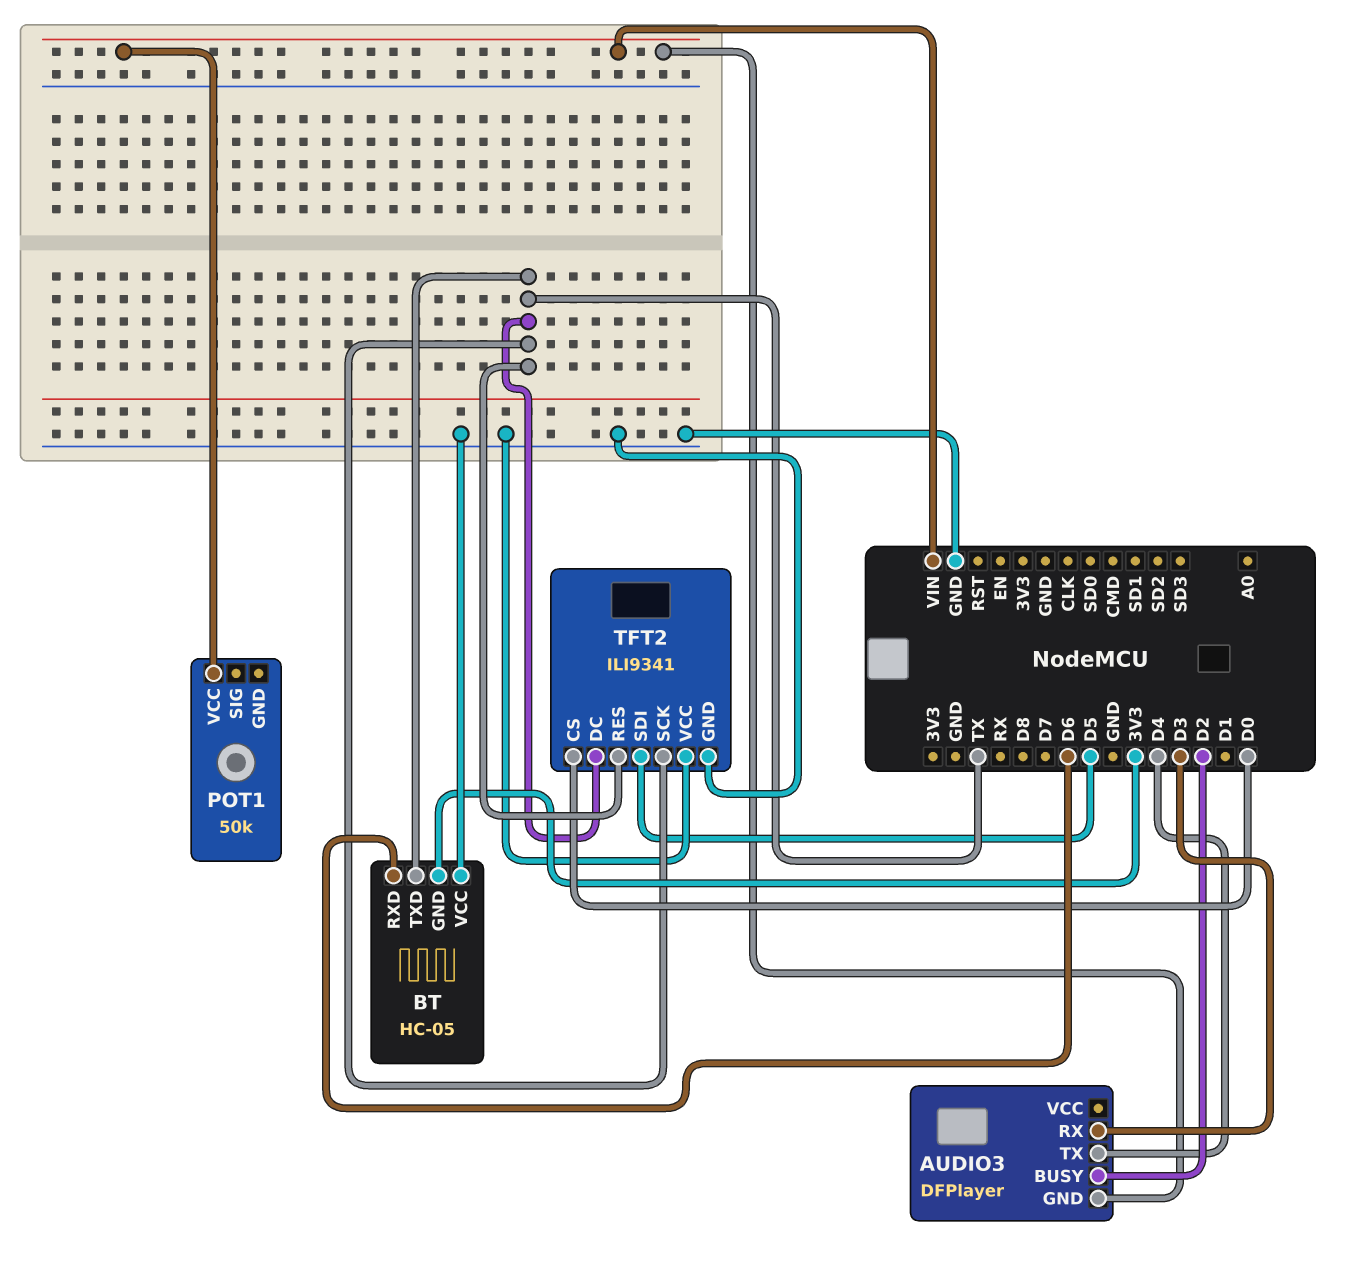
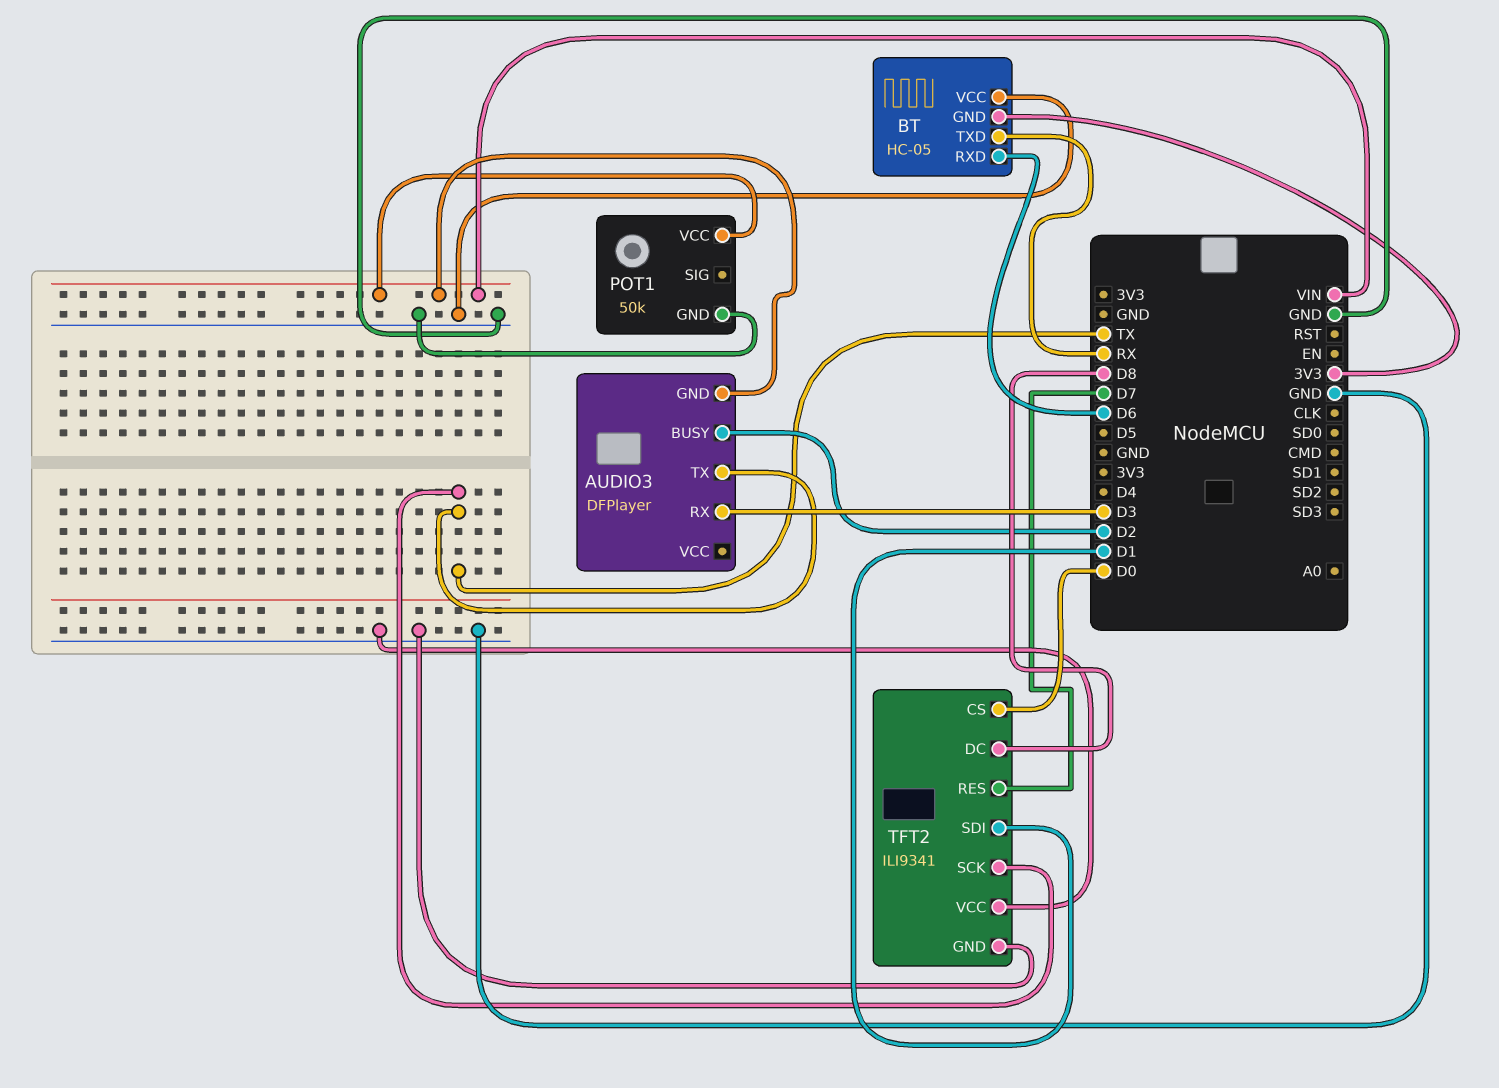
AUDIO3 pin TX: D4 -> TX
BT pin TXD: TX -> RX
POT1 pin GND: none -> GND
TFT2 pin DC: TX -> D8
TFT2 pin RES: TX -> D7
TFT2 pin SDI: D5 -> D1

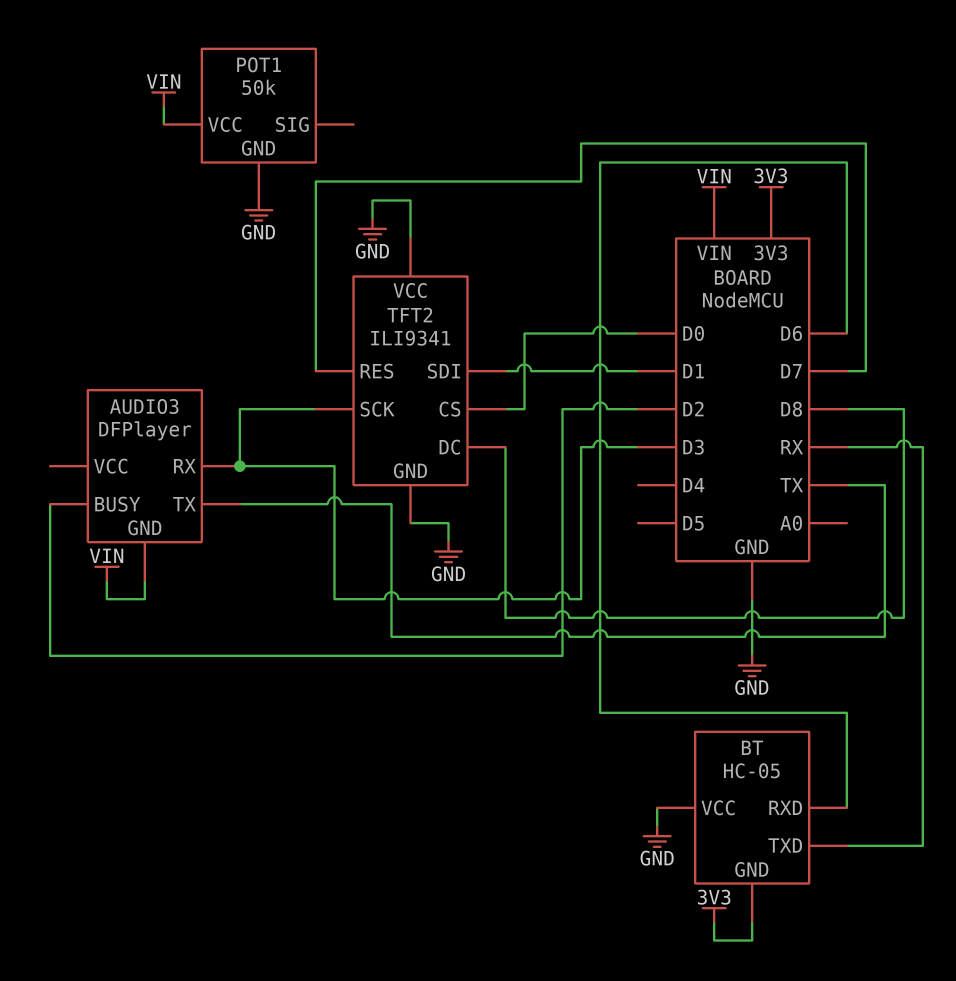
TFT2 pin SCK: TX -> D3

